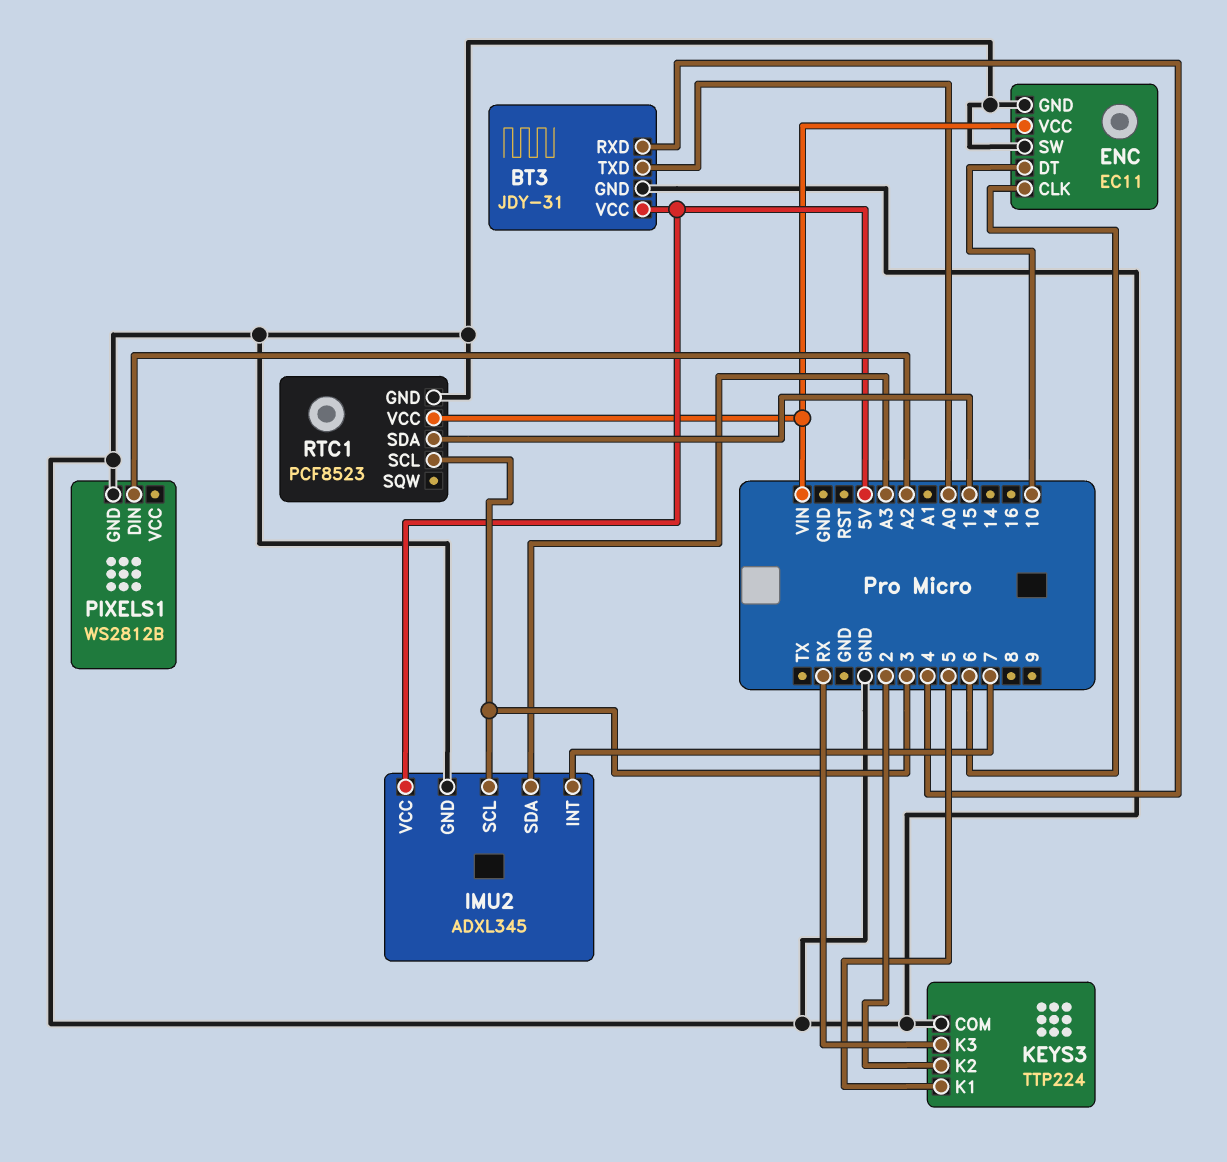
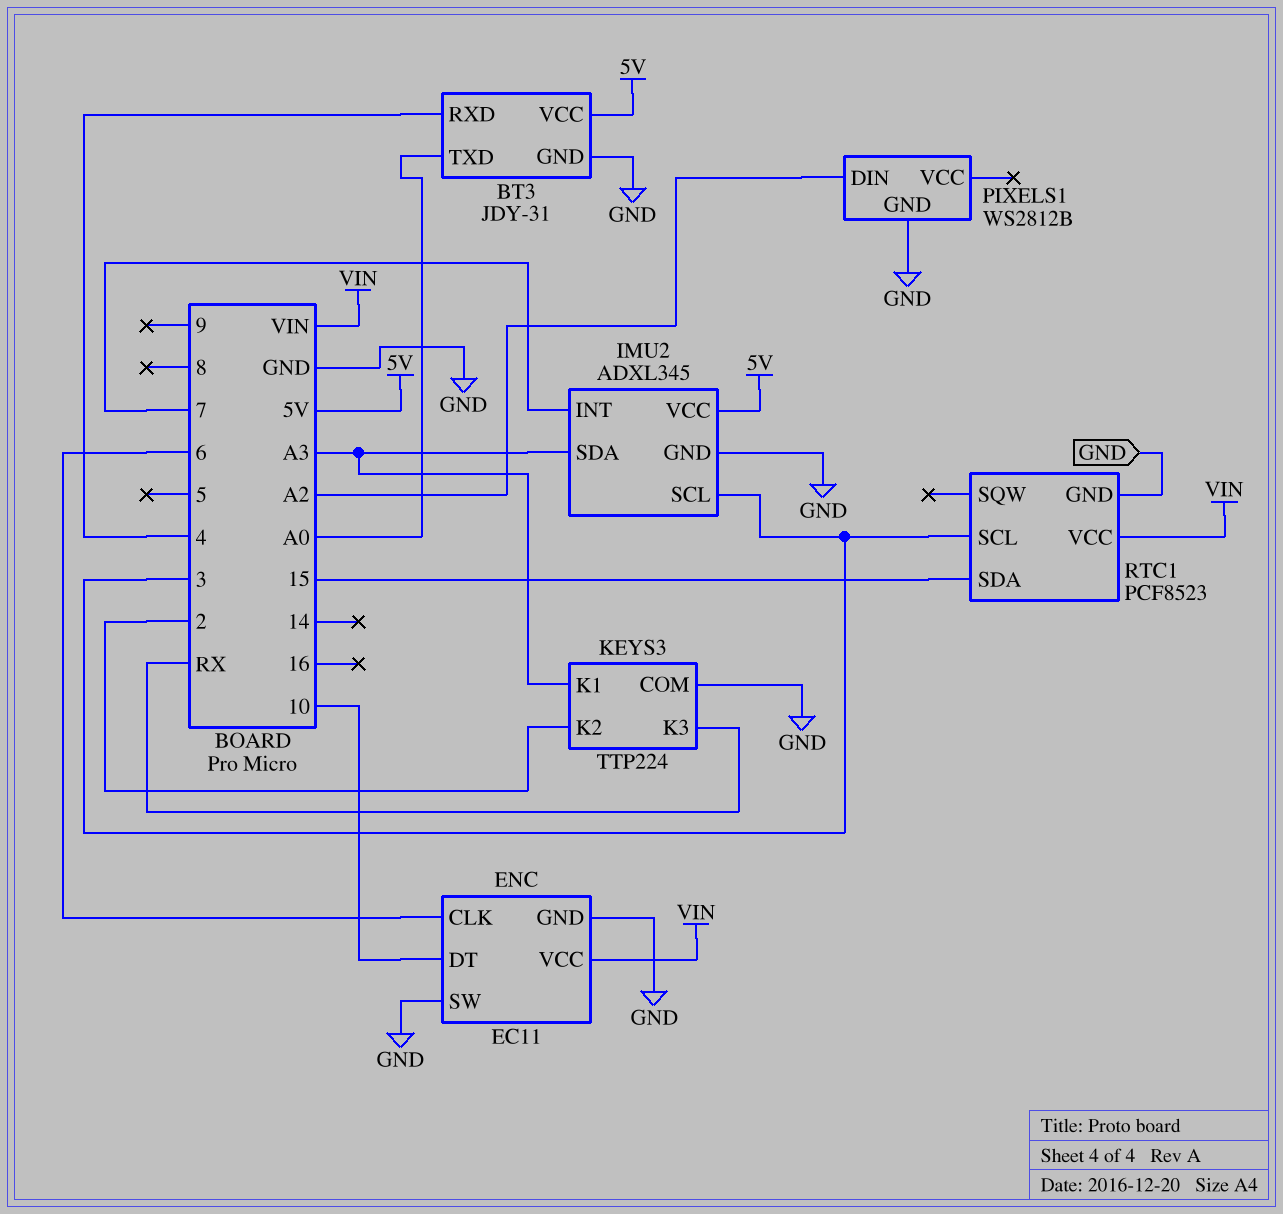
KEYS3 pin K1: 5 -> A3

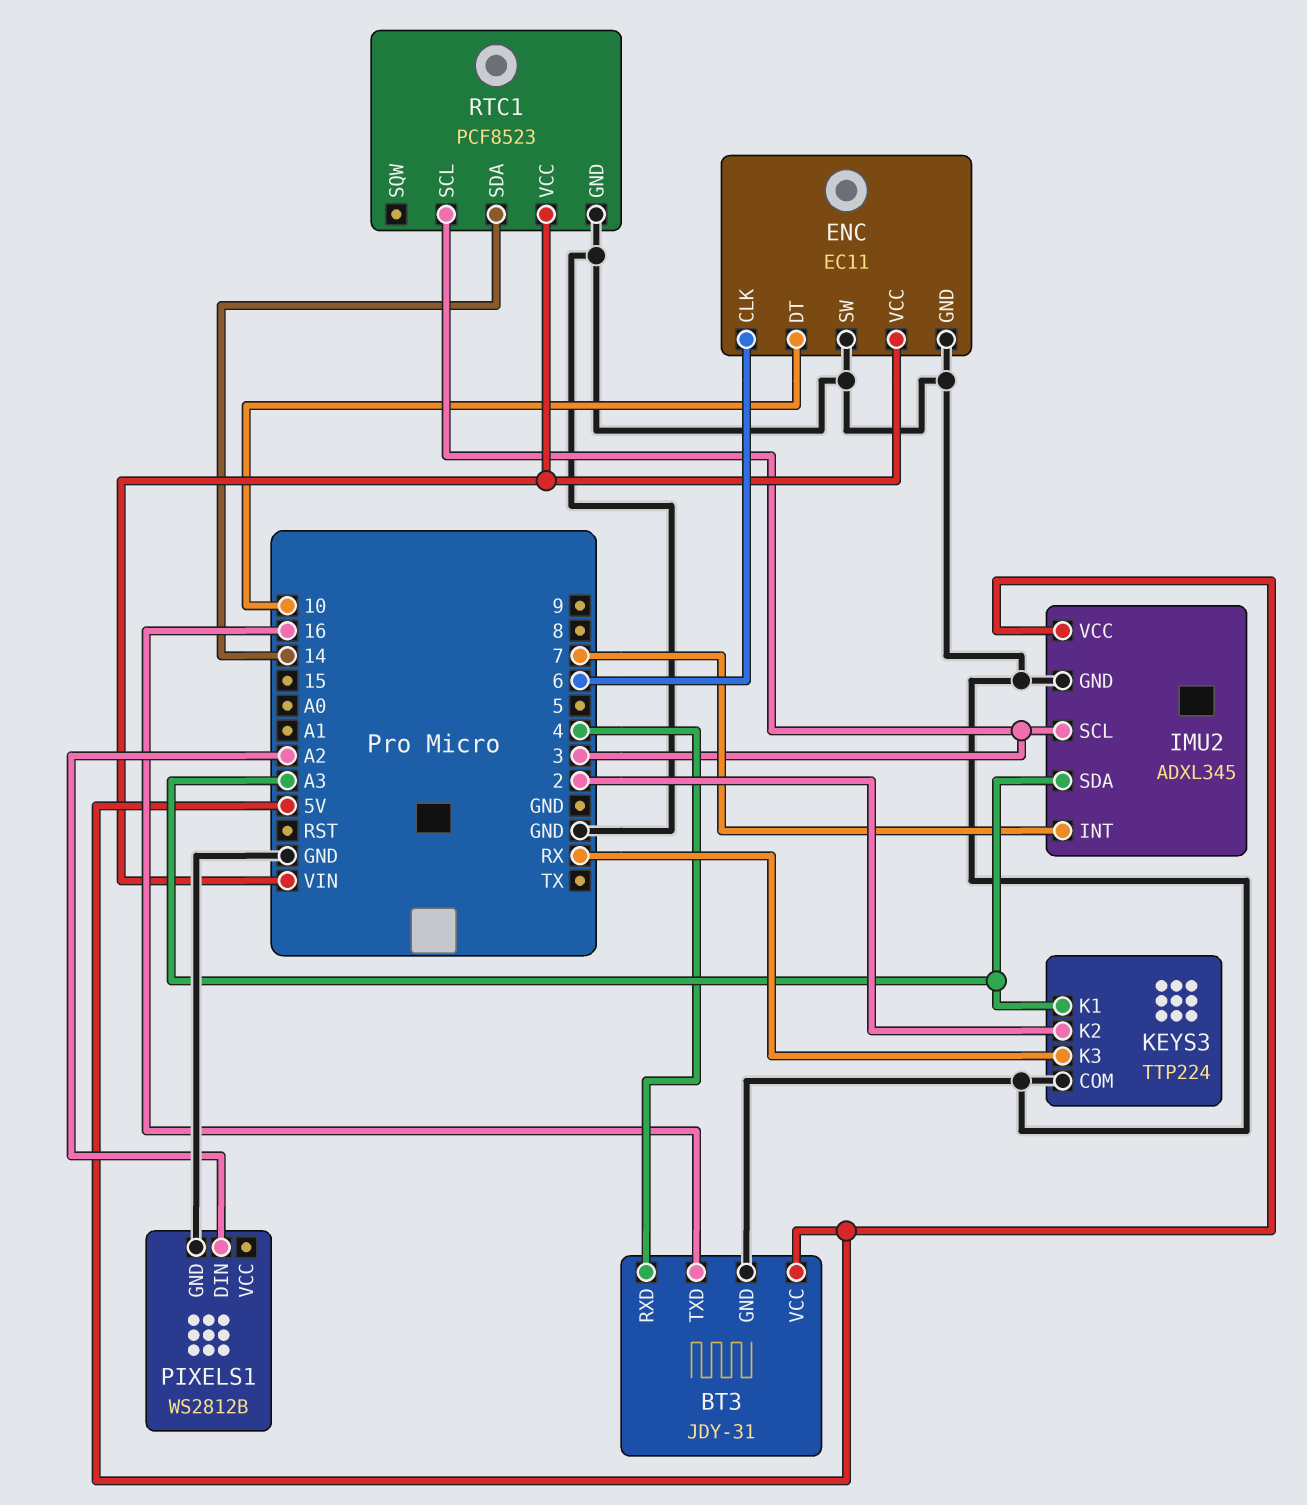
BT3 pin TXD: A0 -> 16
RTC1 pin SDA: 15 -> 14

